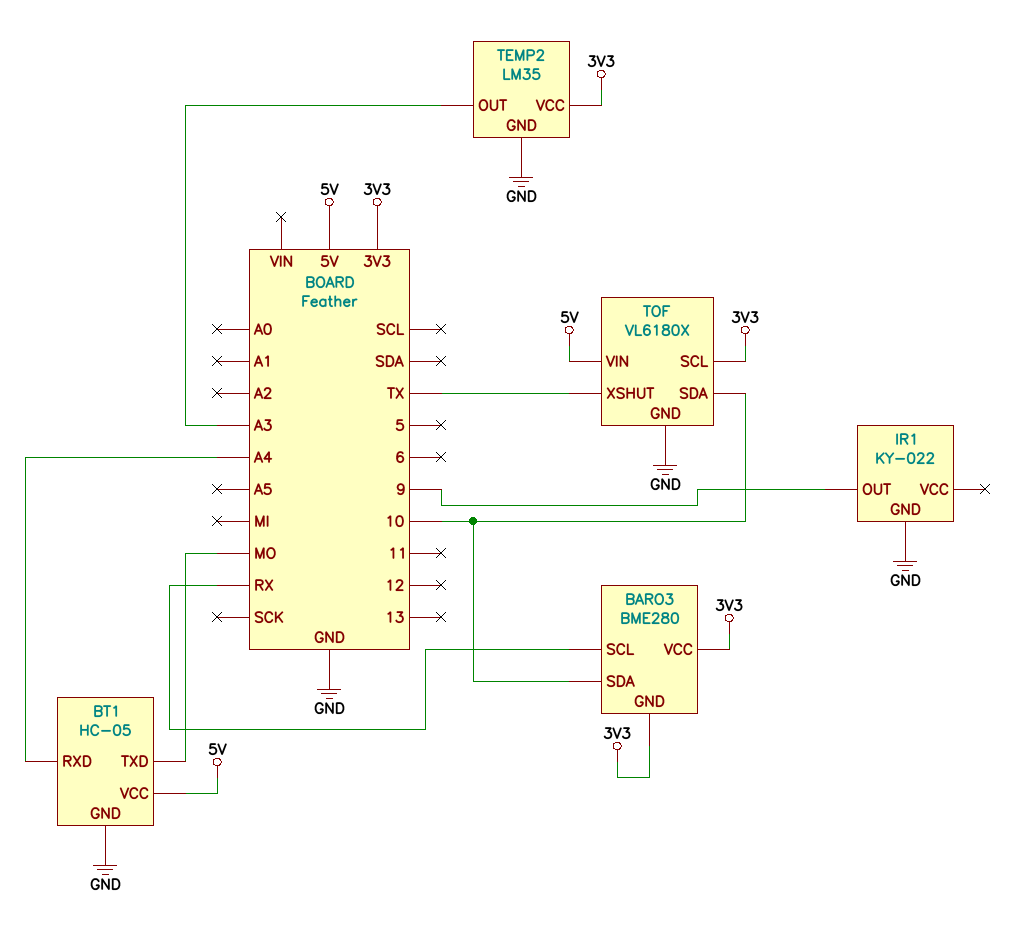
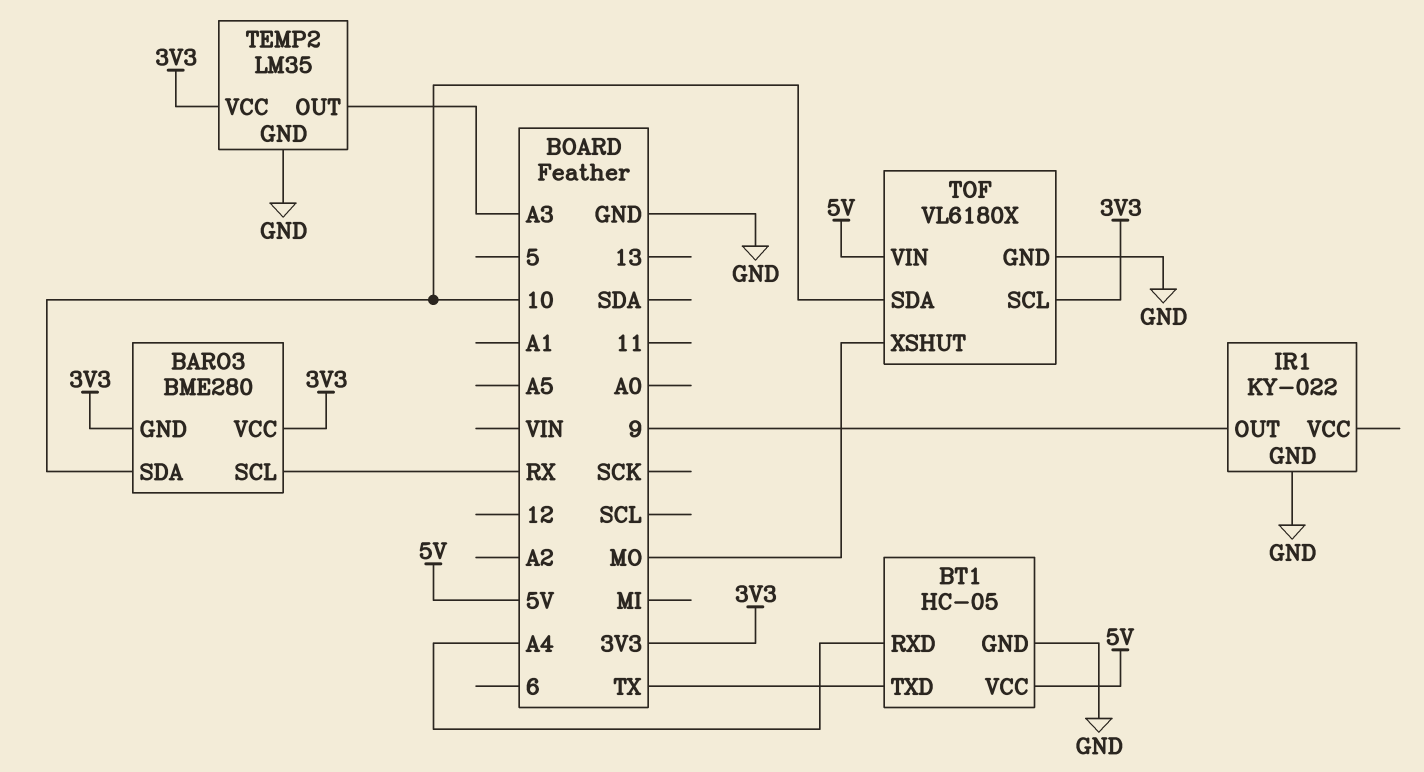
BT1 pin TXD: MO -> TX
TOF pin XSHUT: TX -> MO

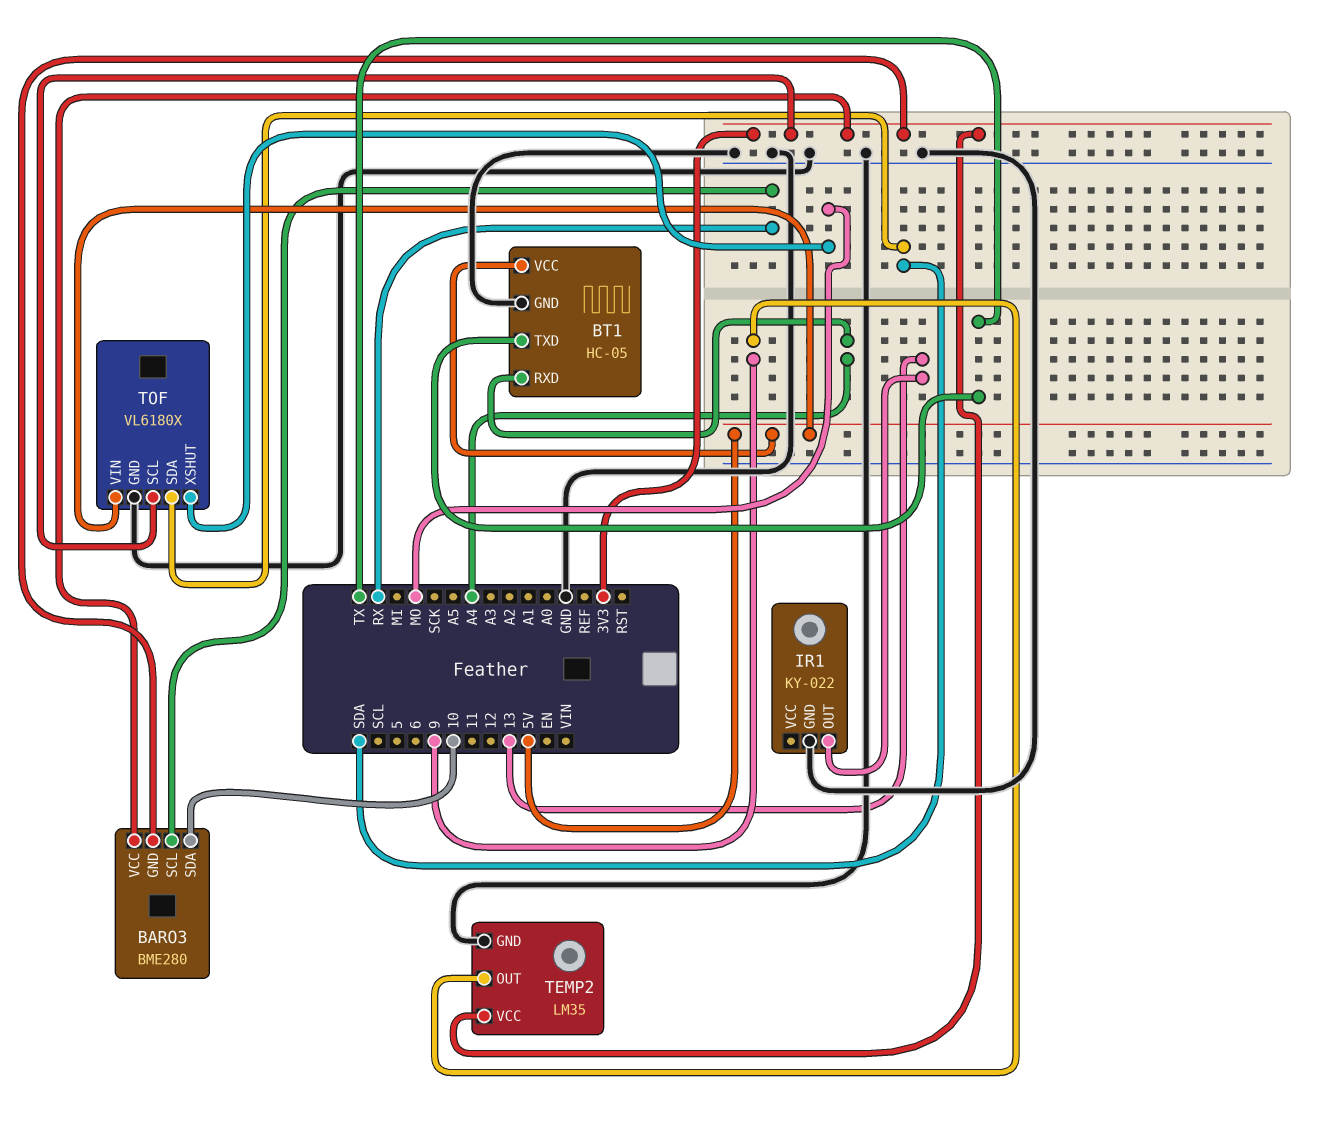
IR1 pin OUT: 9 -> 13
TEMP2 pin OUT: A3 -> 9
TOF pin SDA: 10 -> SDA

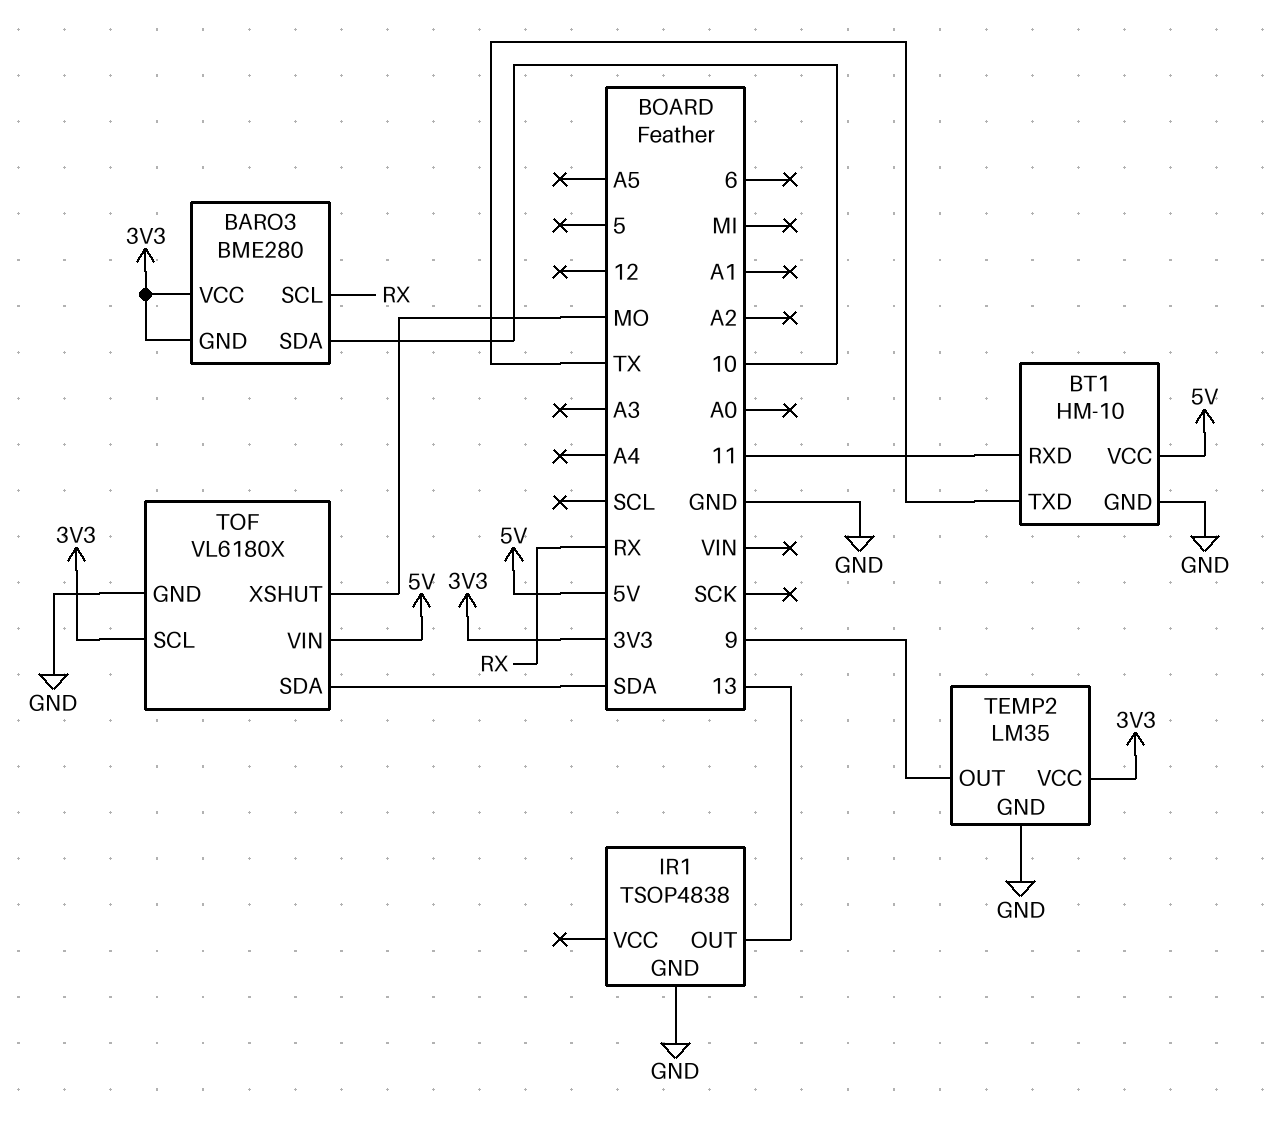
BT1: HC-05 -> HM-10
BT1 pin RXD: A4 -> 11
IR1: KY-022 -> TSOP4838

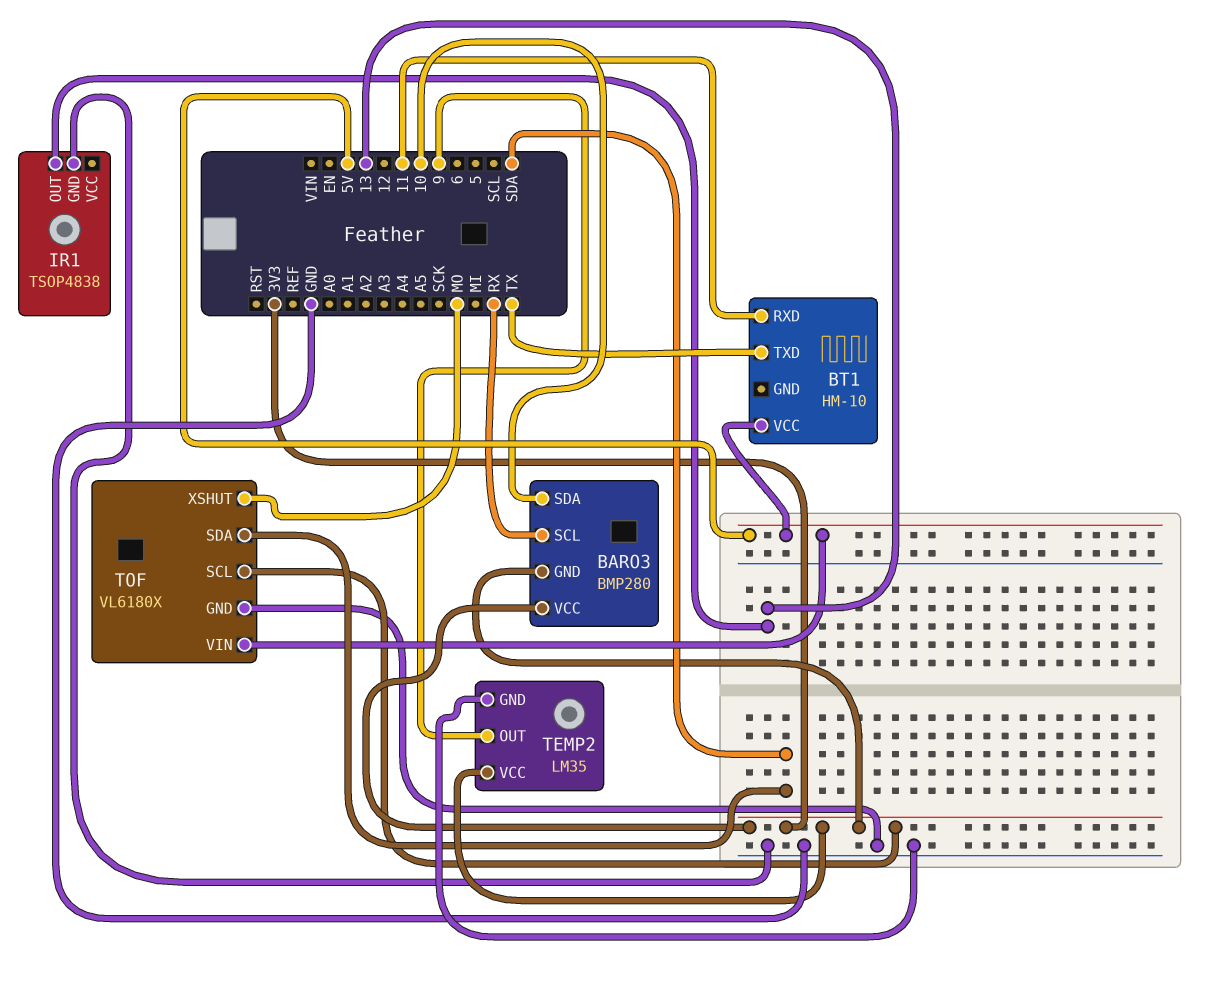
BARO3: BME280 -> BMP280
BT1 pin GND: GND -> none

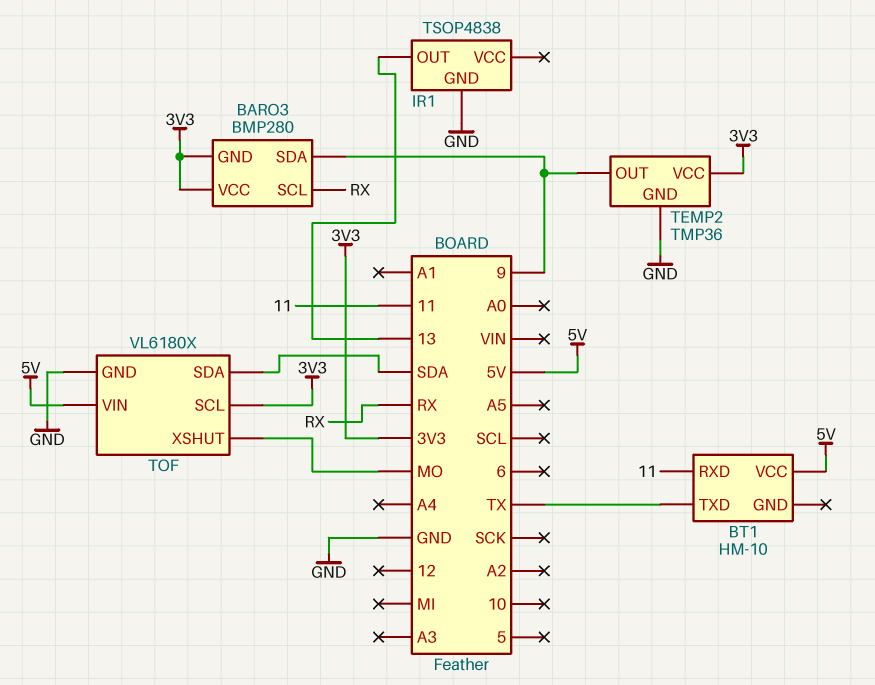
BARO3 pin SDA: 10 -> 9
TEMP2: LM35 -> TMP36

